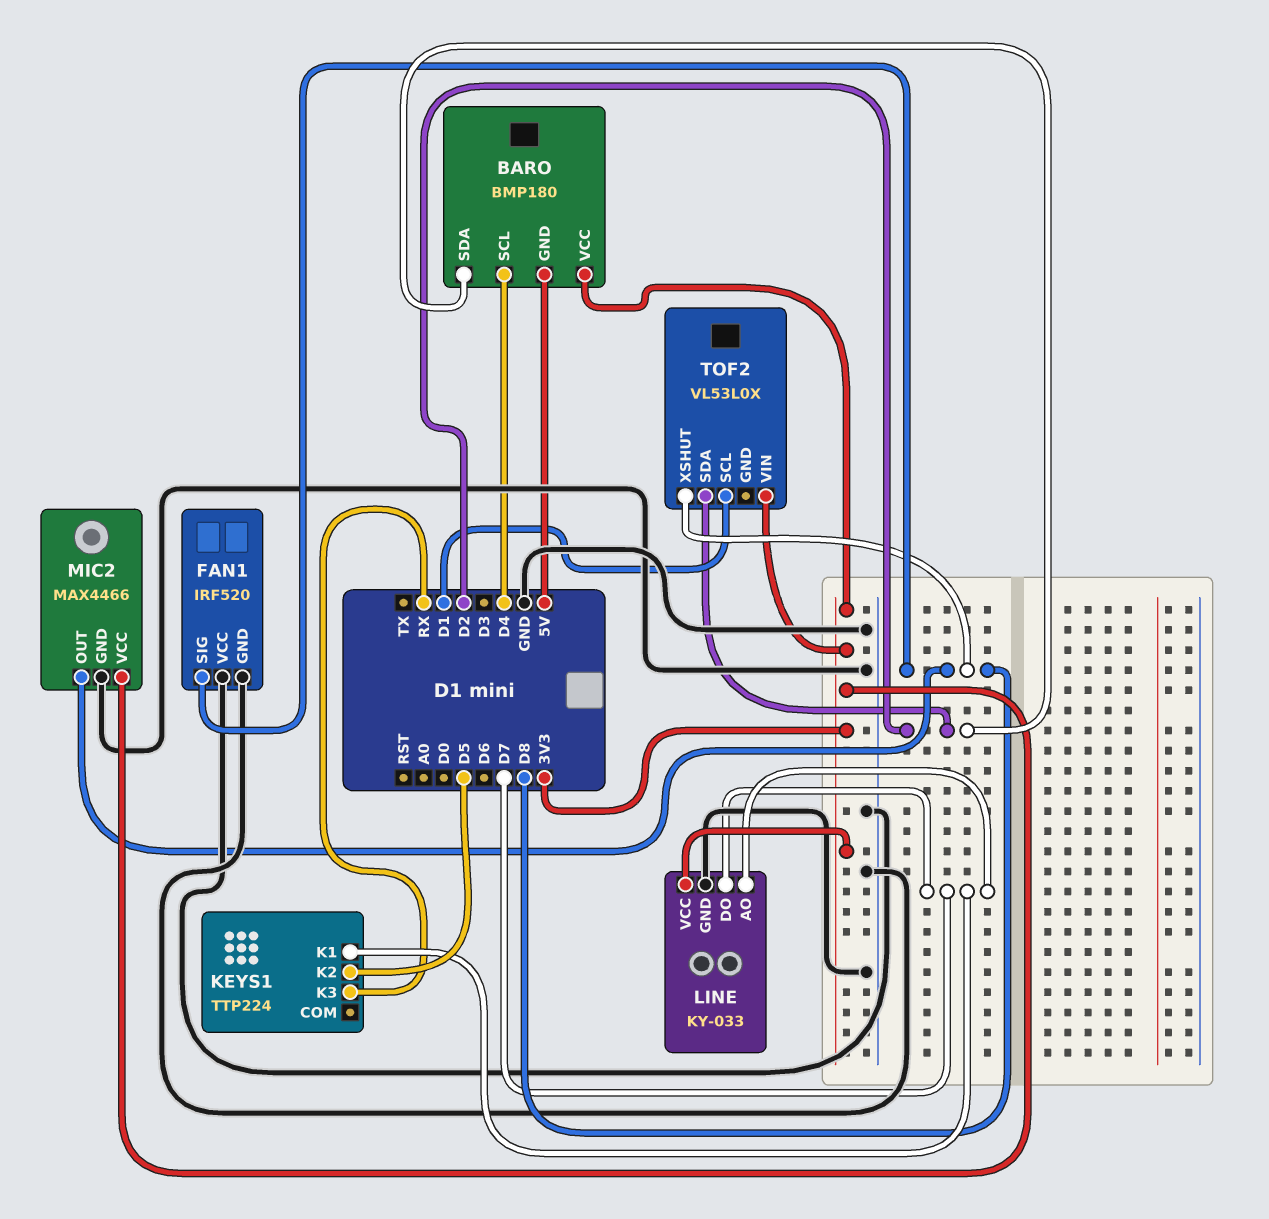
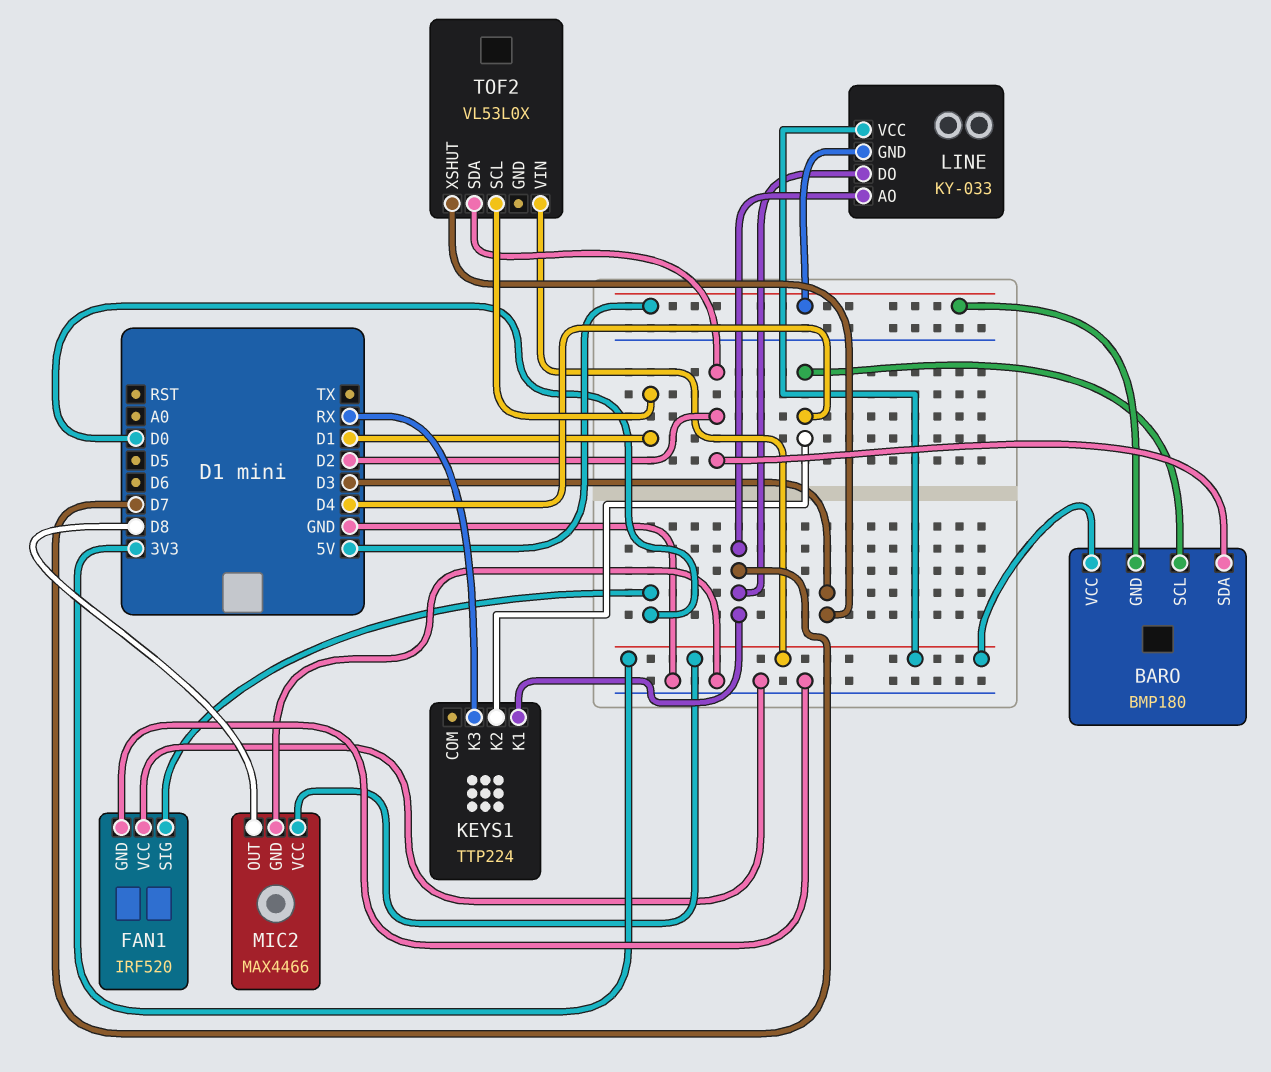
FAN1 pin SIG: D8 -> D0
KEYS1 pin K2: D5 -> D4
LINE pin GND: GND -> 5V
TOF2 pin XSHUT: D8 -> D3

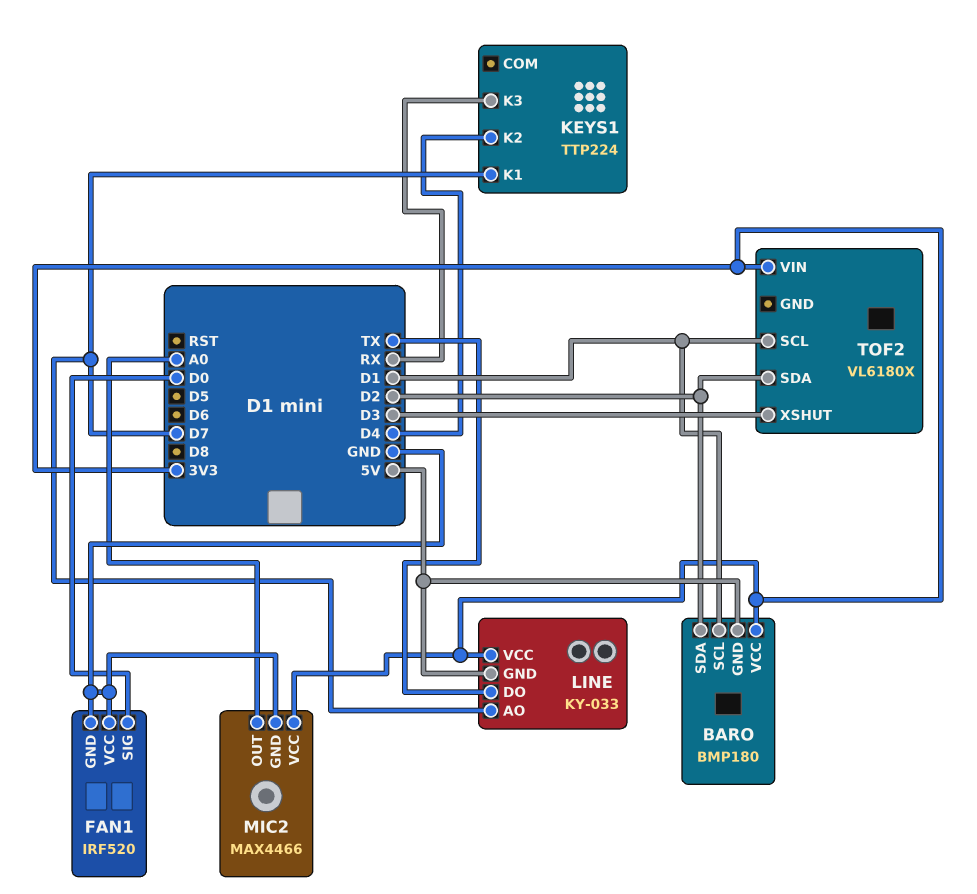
BARO pin SCL: D4 -> D1
LINE pin DO: D7 -> TX
MIC2 pin OUT: D8 -> A0
TOF2: VL53L0X -> VL6180X

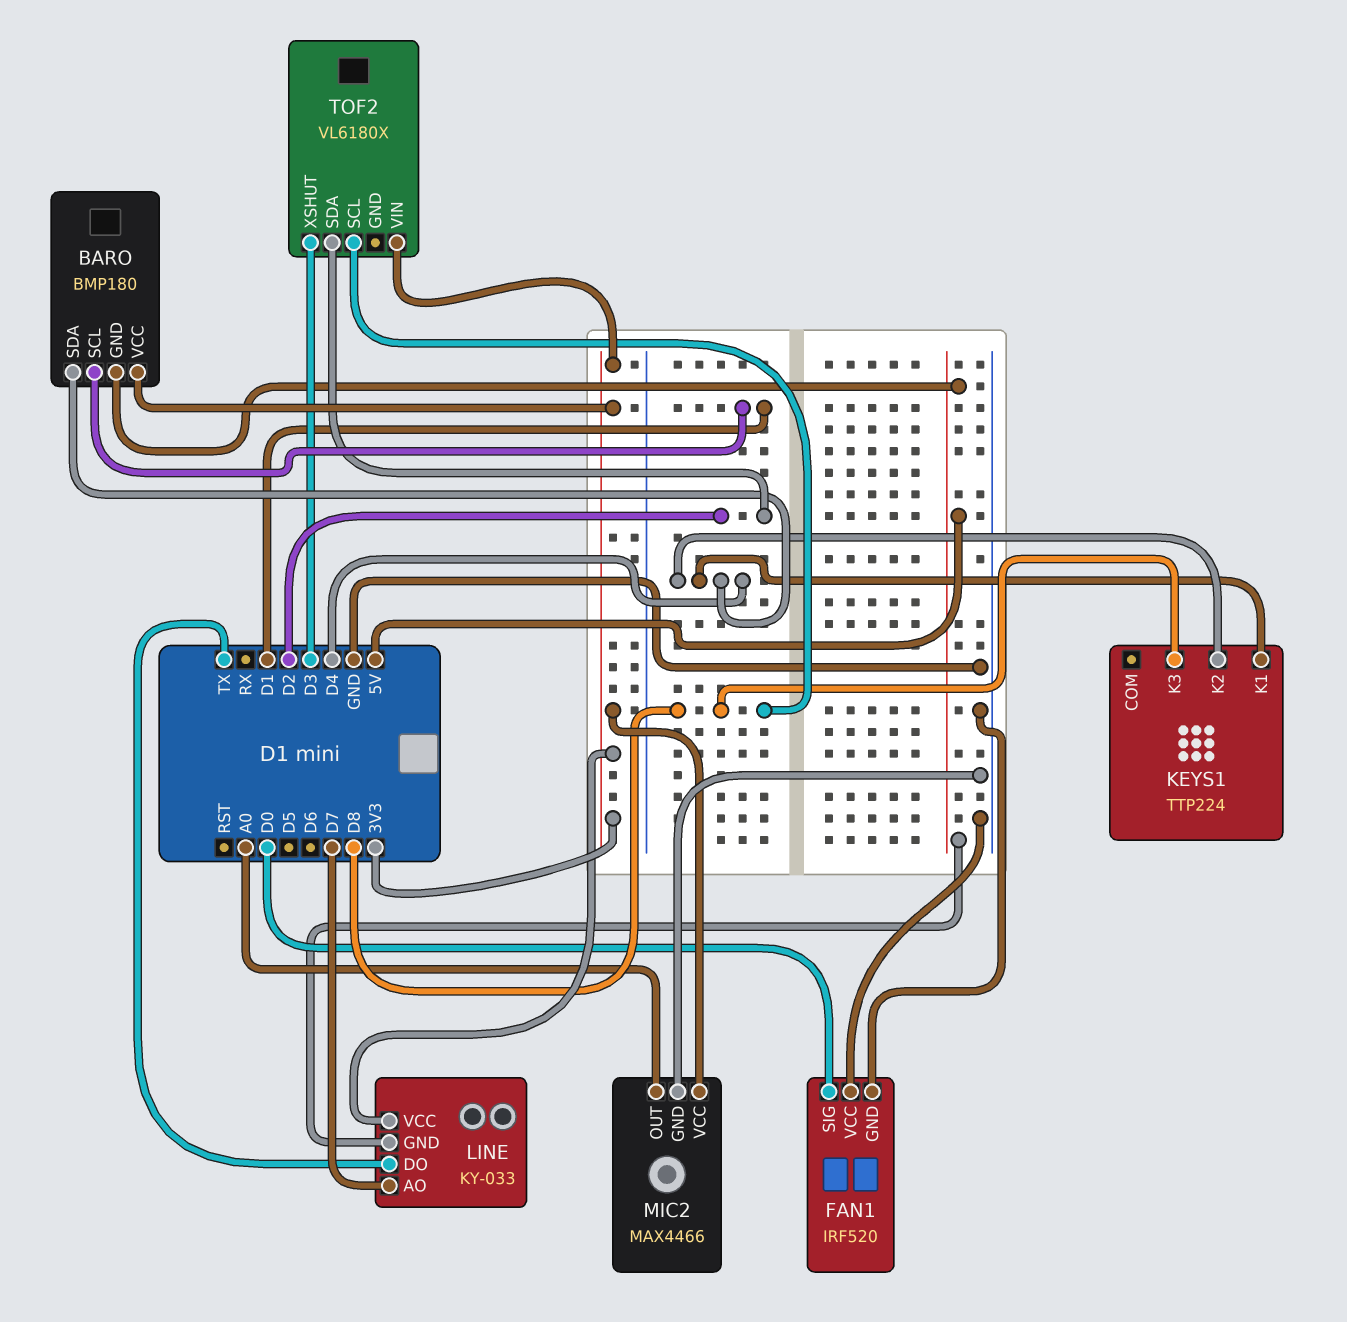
BARO pin SDA: D2 -> D4
KEYS1 pin K1: D7 -> D4
KEYS1 pin K3: RX -> D8
TOF2 pin SCL: D1 -> D8

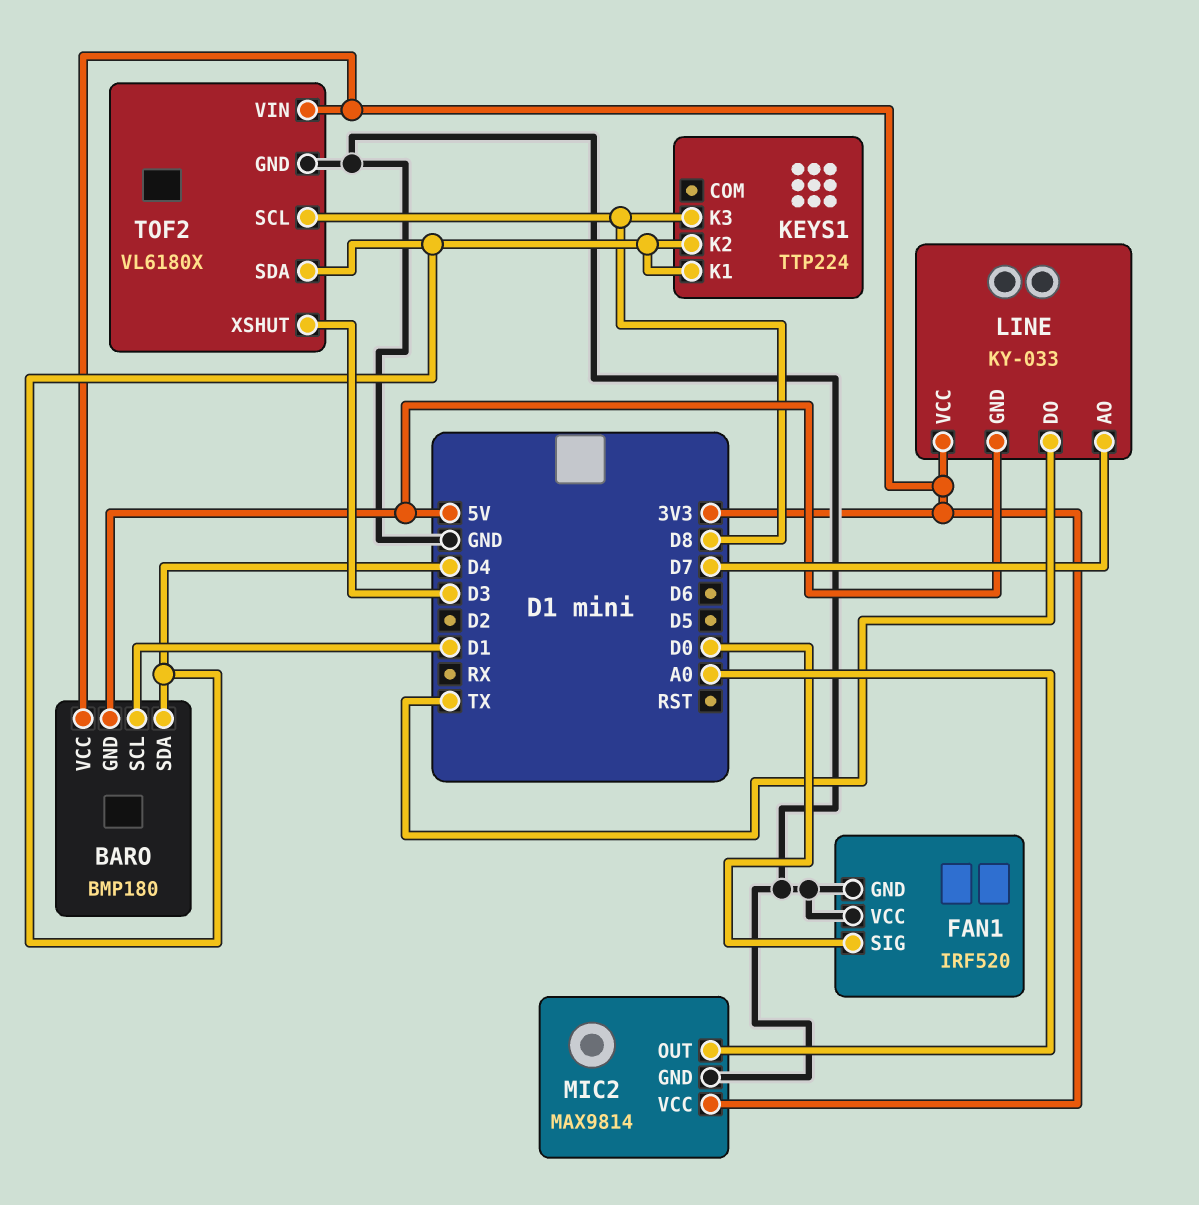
MIC2: MAX4466 -> MAX9814
TOF2 pin GND: none -> GND
TOF2 pin SDA: D2 -> D4

